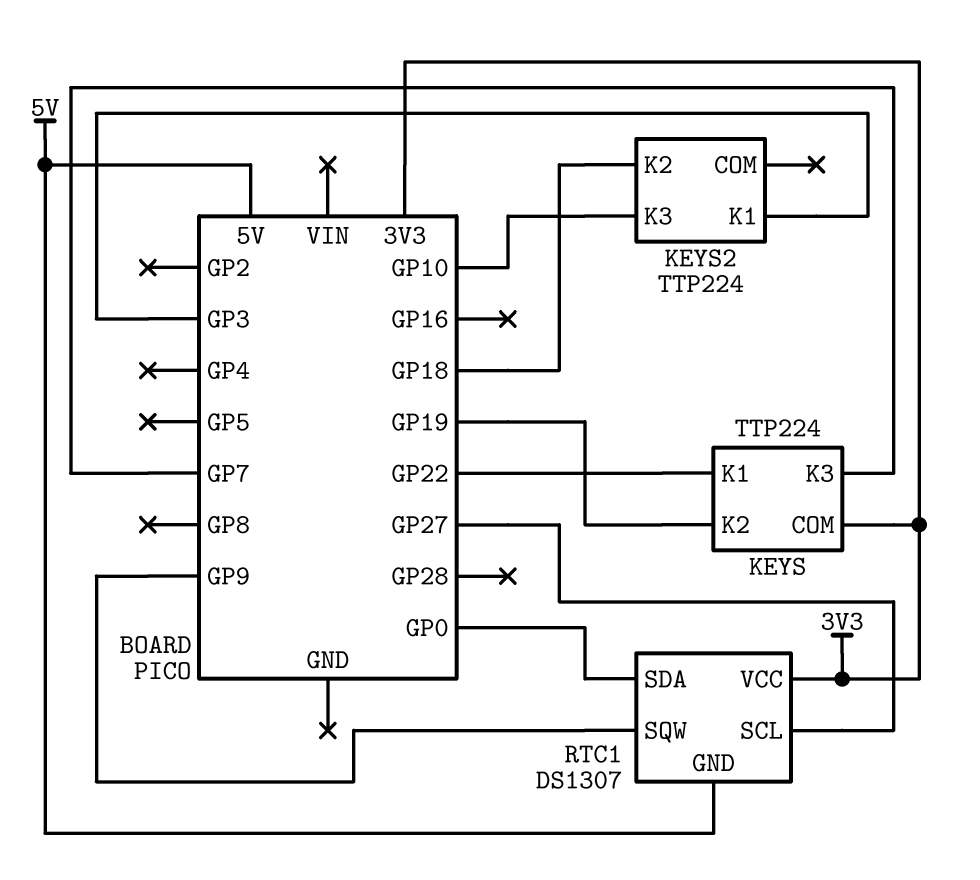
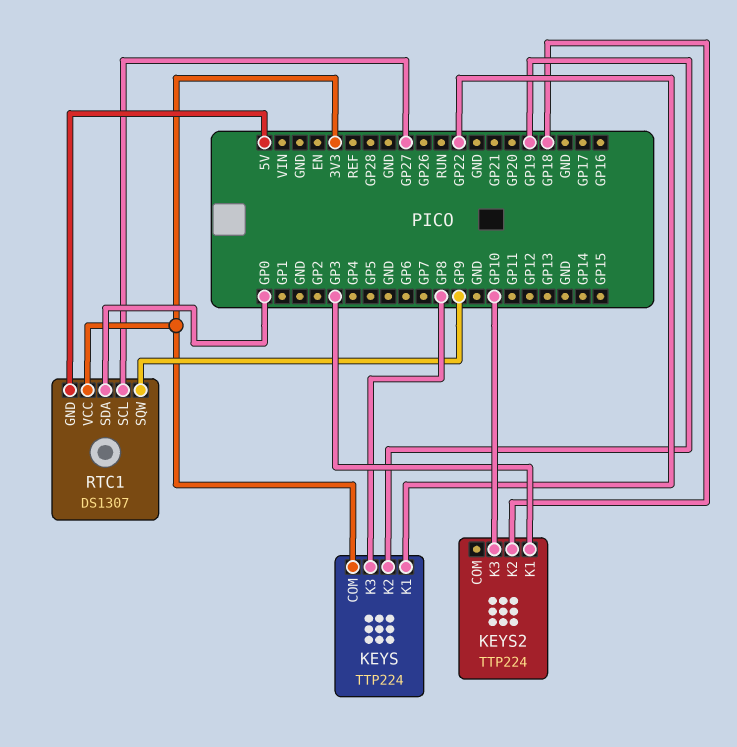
KEYS pin K3: GP7 -> GP8

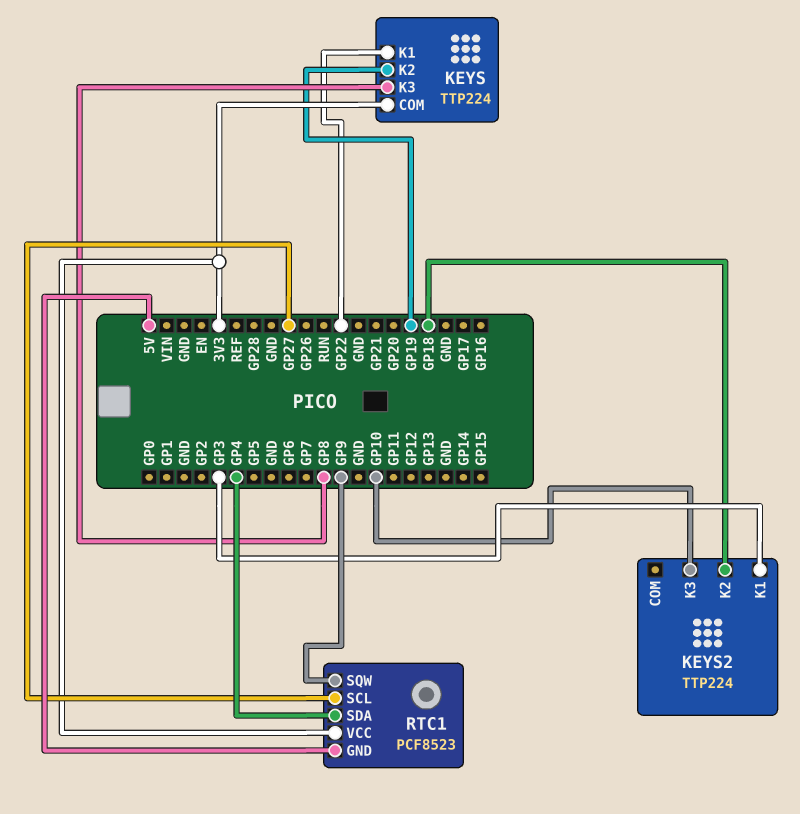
RTC1: DS1307 -> PCF8523
RTC1 pin SDA: GP0 -> GP4

